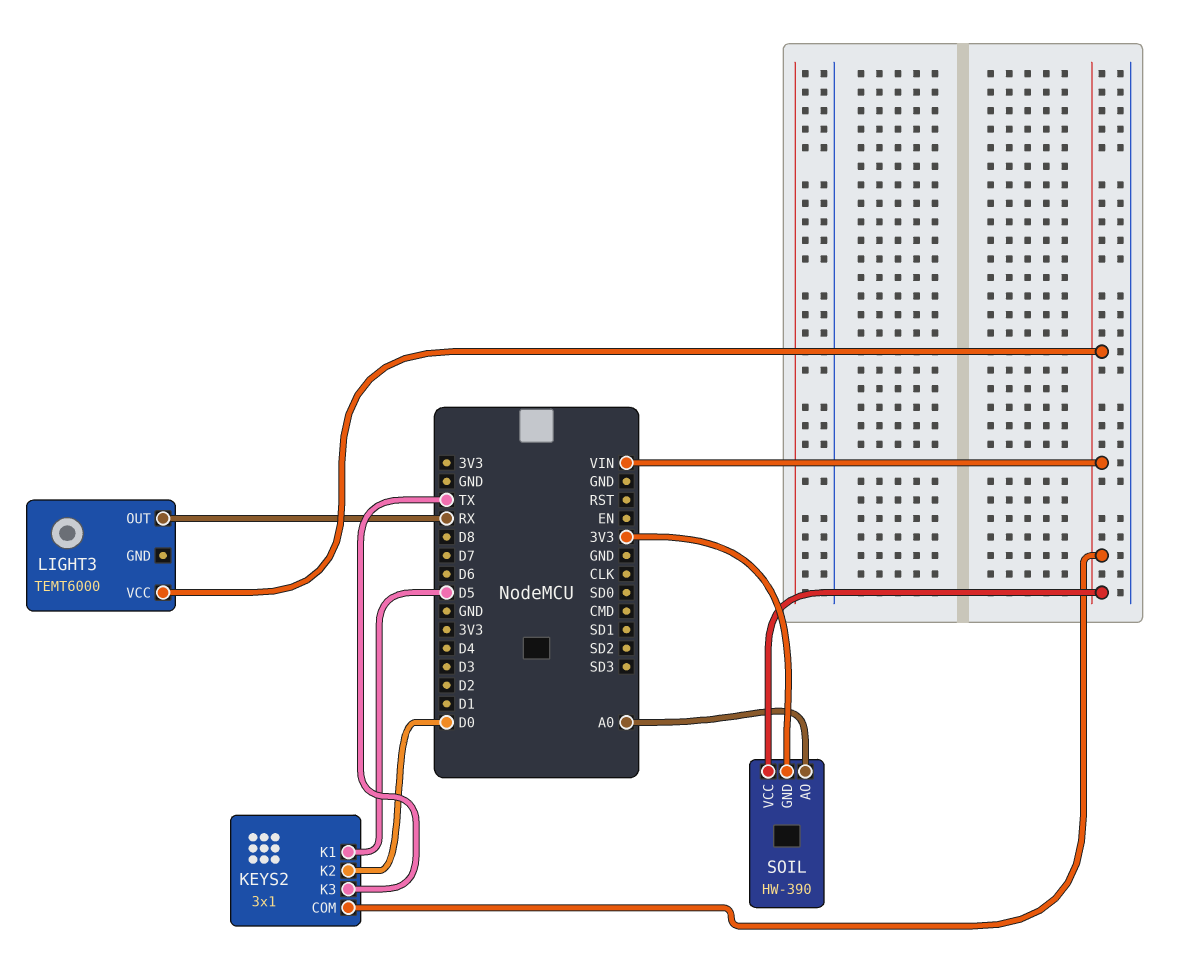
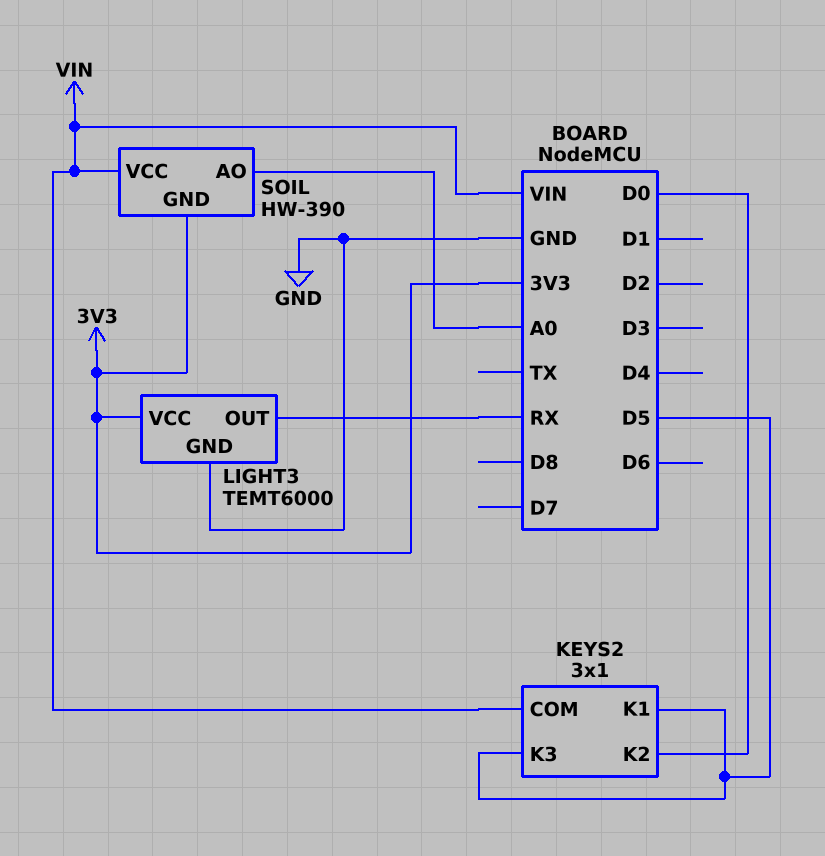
KEYS2 pin K3: TX -> D5
LIGHT3 pin GND: none -> GND
LIGHT3 pin VCC: VIN -> 3V3

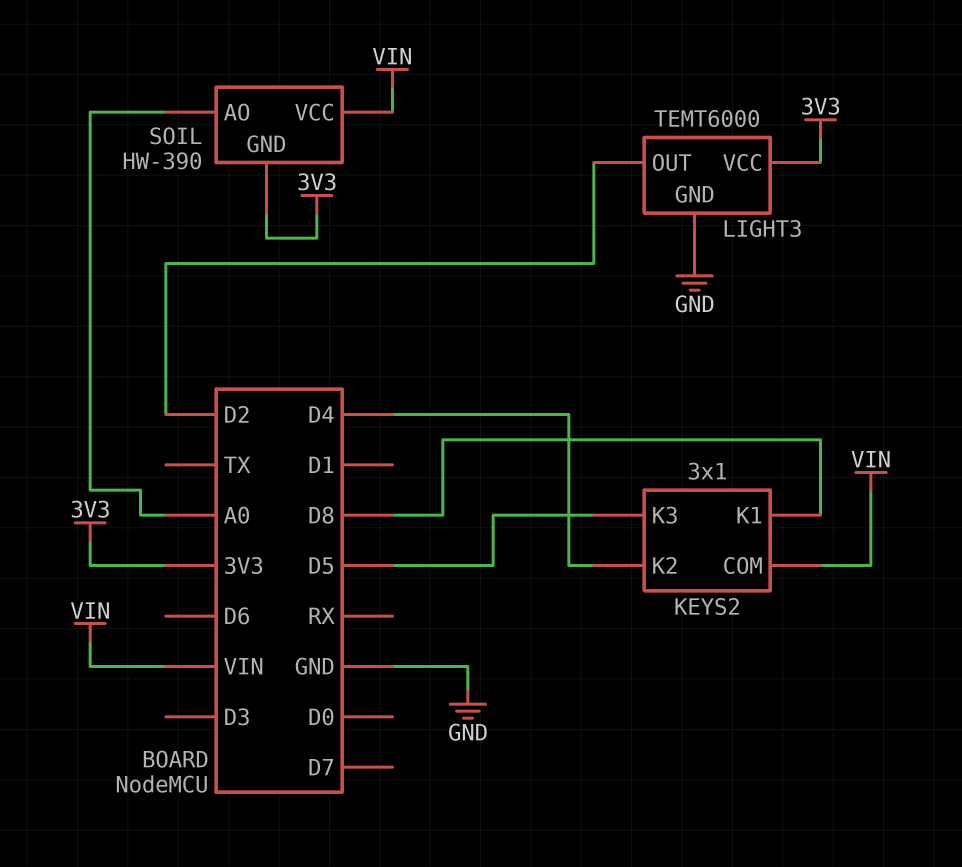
KEYS2 pin K1: D5 -> D8
KEYS2 pin K2: D0 -> D4
LIGHT3 pin OUT: RX -> D2

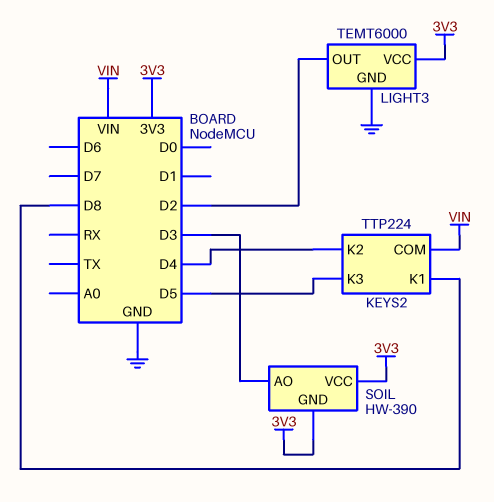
KEYS2: 3x1 -> TTP224
SOIL pin AO: A0 -> D3
SOIL pin VCC: VIN -> 3V3

